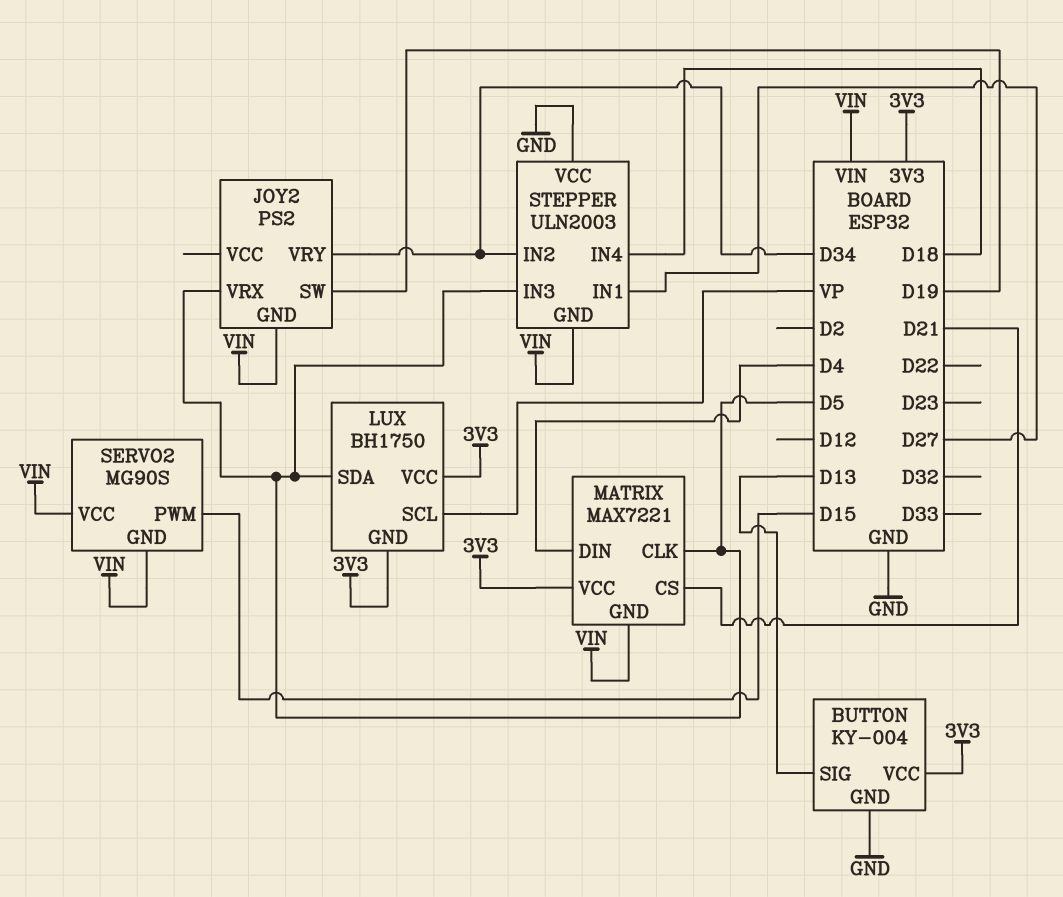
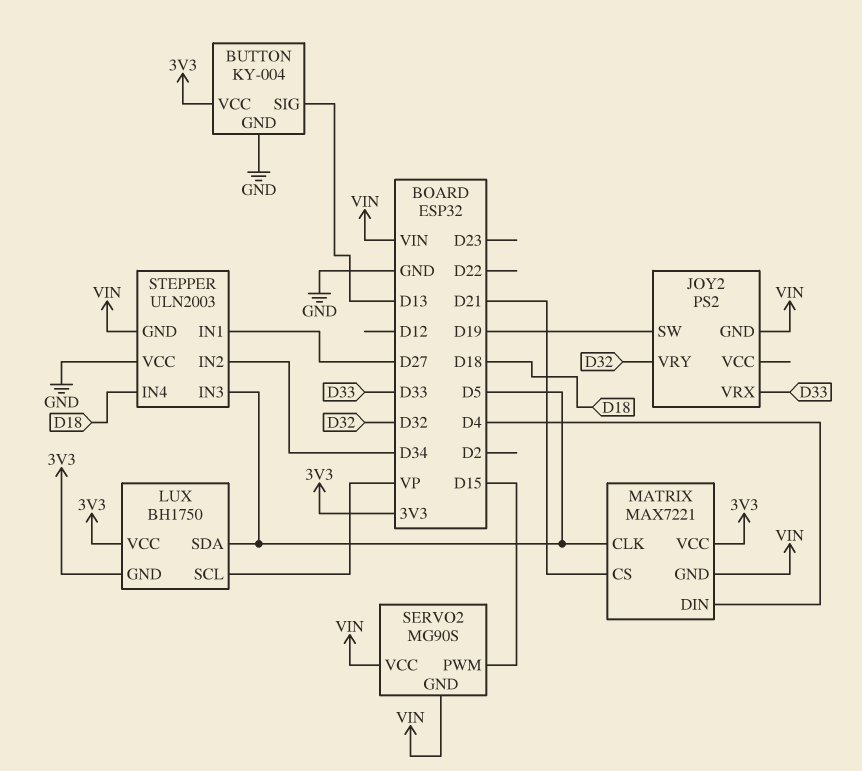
JOY2 pin VRX: D5 -> D33
JOY2 pin VRY: D34 -> D32

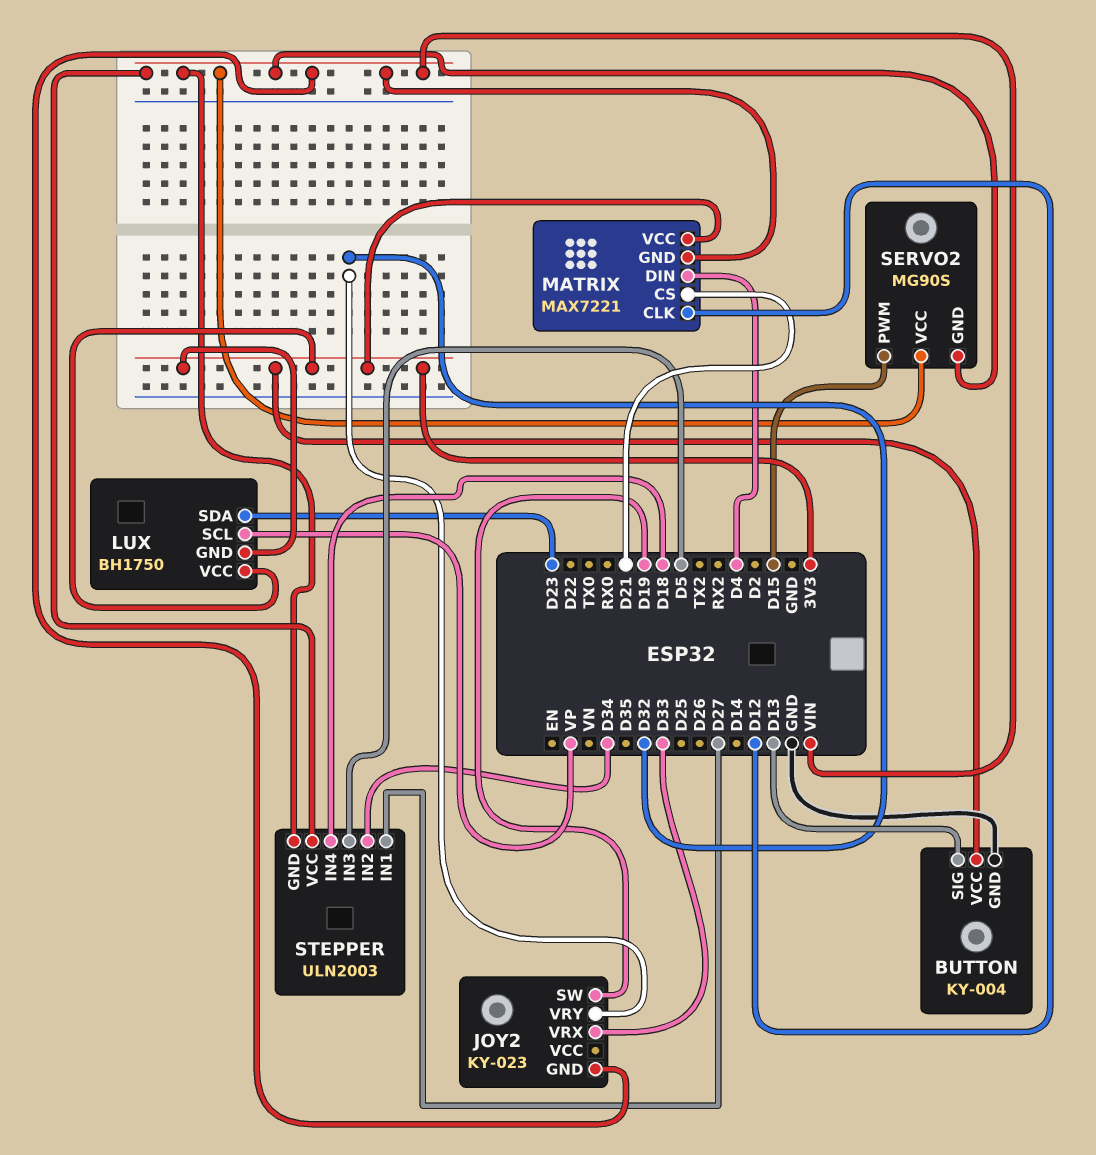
JOY2: PS2 -> KY-023
LUX pin SDA: D5 -> D23
MATRIX pin CLK: D5 -> D12
STEPPER pin VCC: GND -> VIN

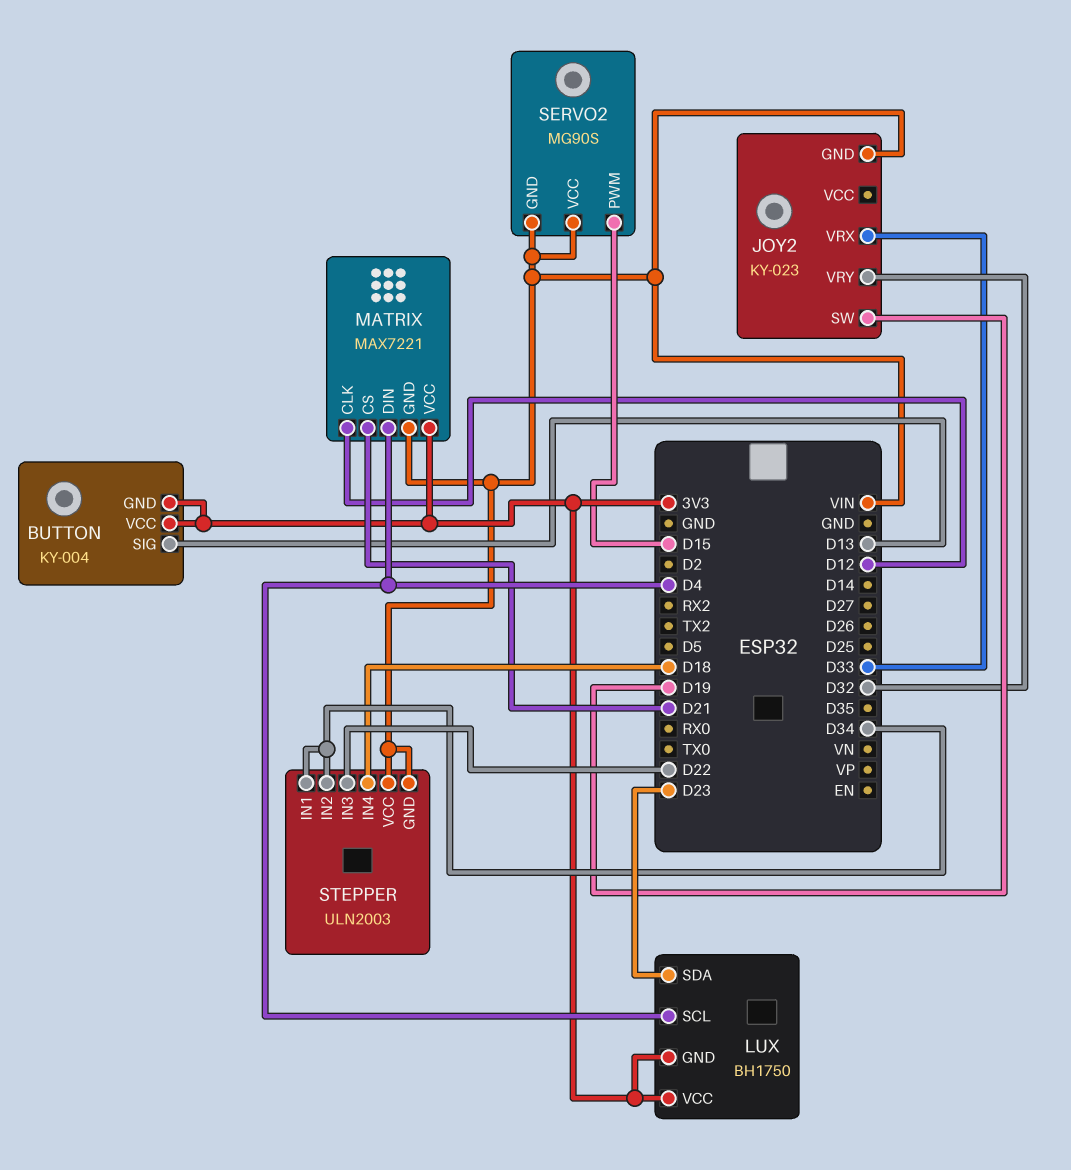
BUTTON pin GND: GND -> 3V3
LUX pin SCL: VP -> D4
STEPPER pin IN1: D27 -> D34
STEPPER pin IN3: D5 -> D22

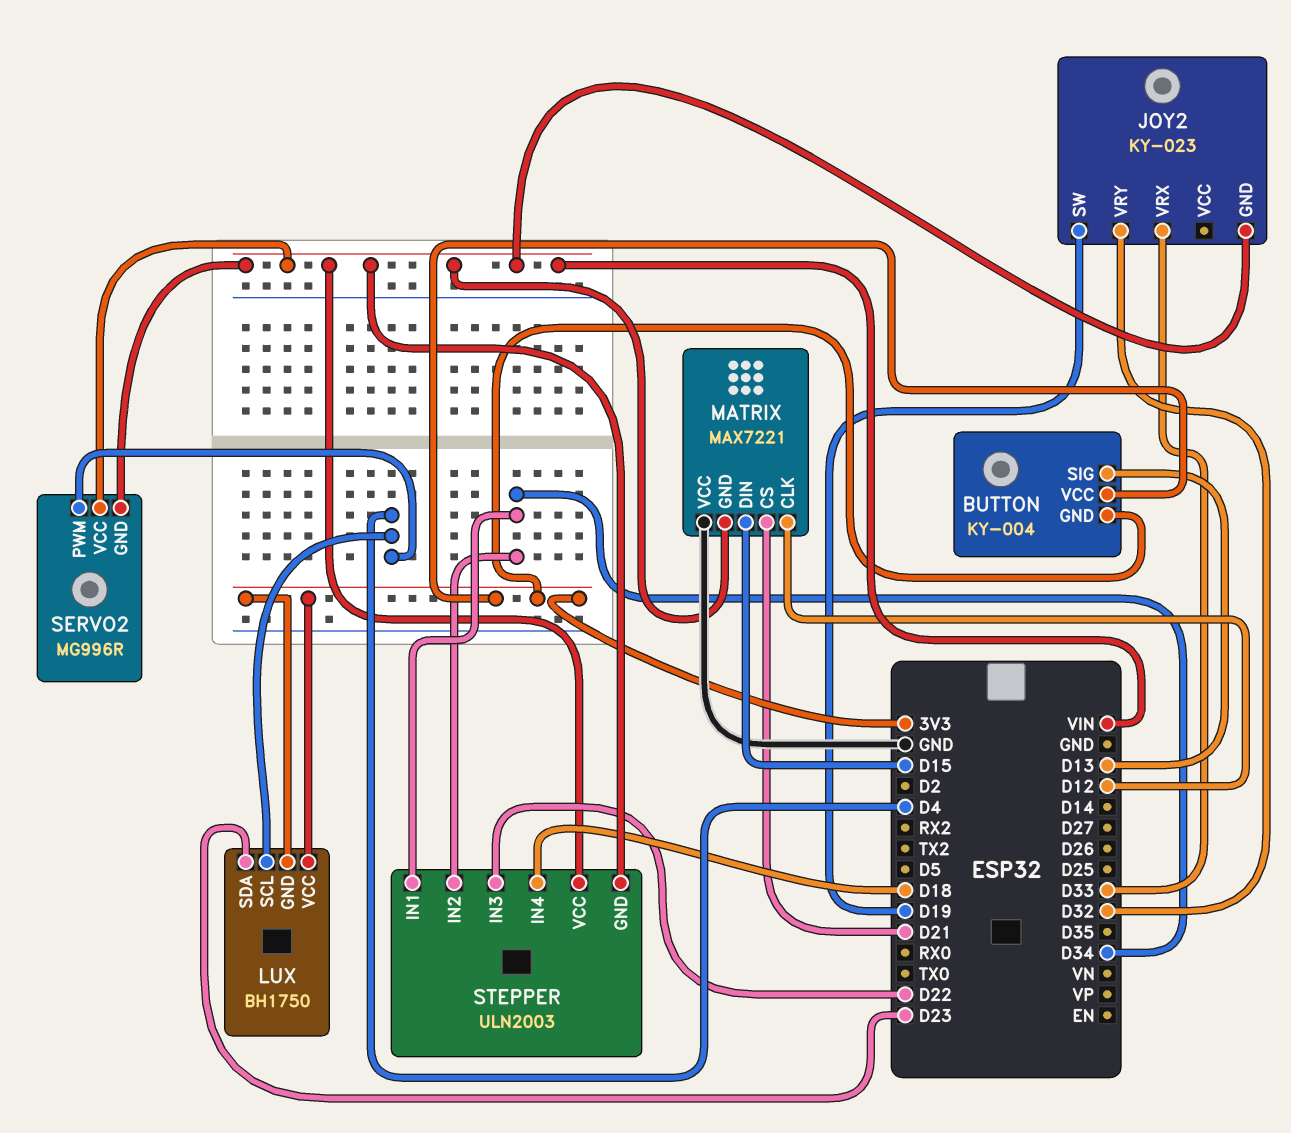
MATRIX pin DIN: D4 -> D15
MATRIX pin VCC: 3V3 -> GND
SERVO2: MG90S -> MG996R
SERVO2 pin PWM: D15 -> D4

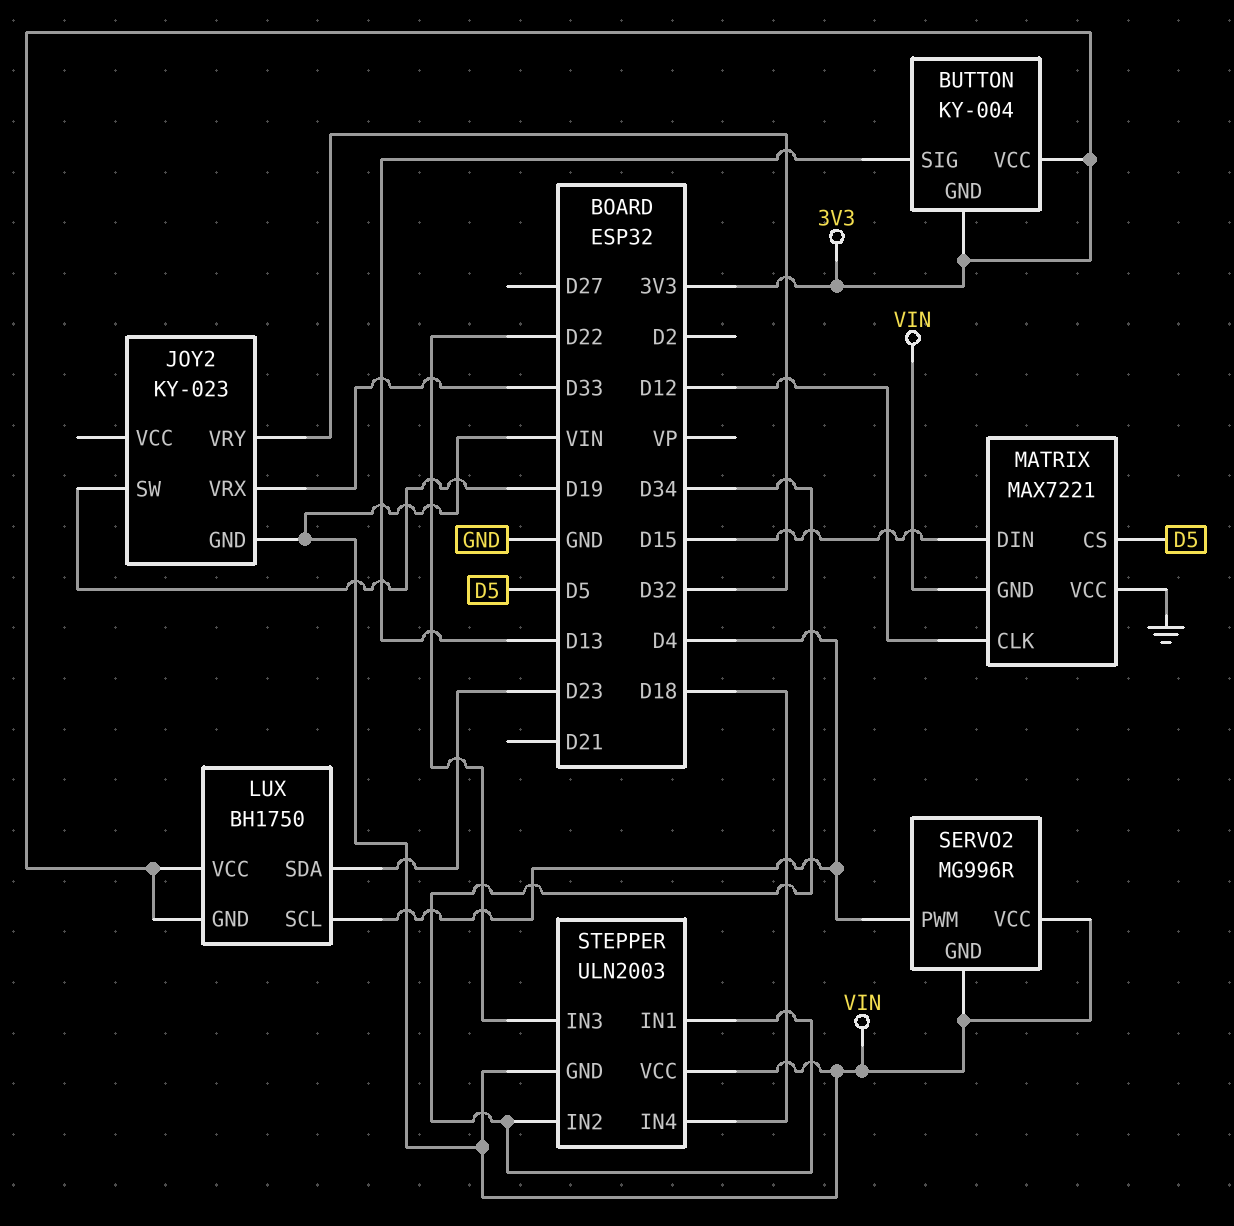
MATRIX pin CS: D21 -> D5

